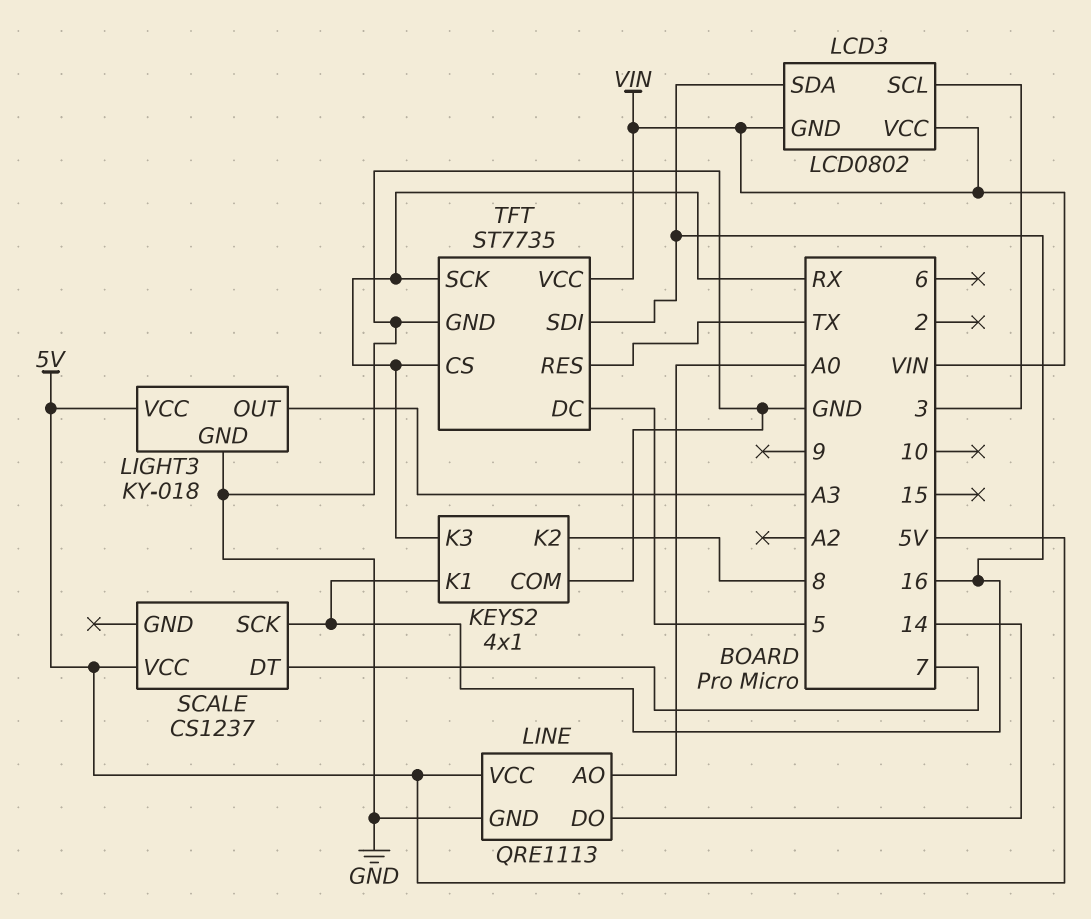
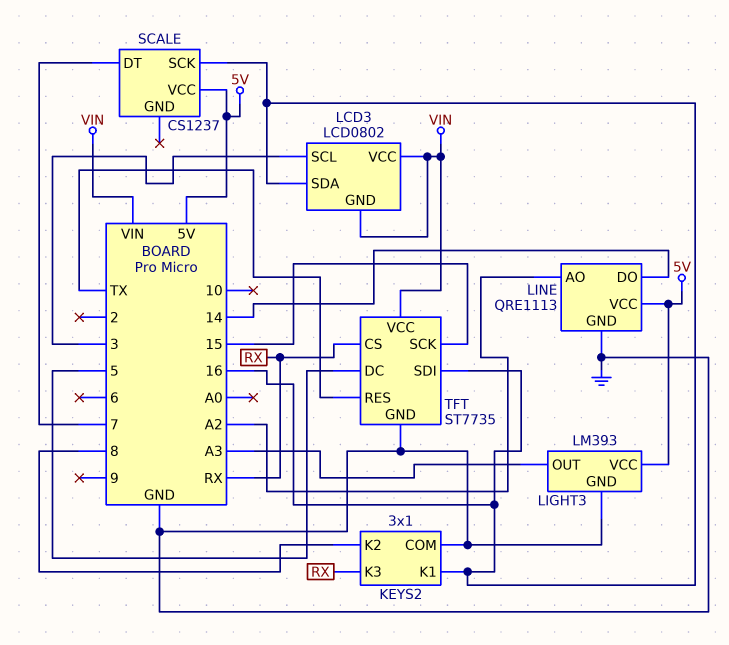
KEYS2: 4x1 -> 3x1
LIGHT3: KY-018 -> LM393
LINE pin AO: A0 -> A2
TFT pin SCK: RX -> 15

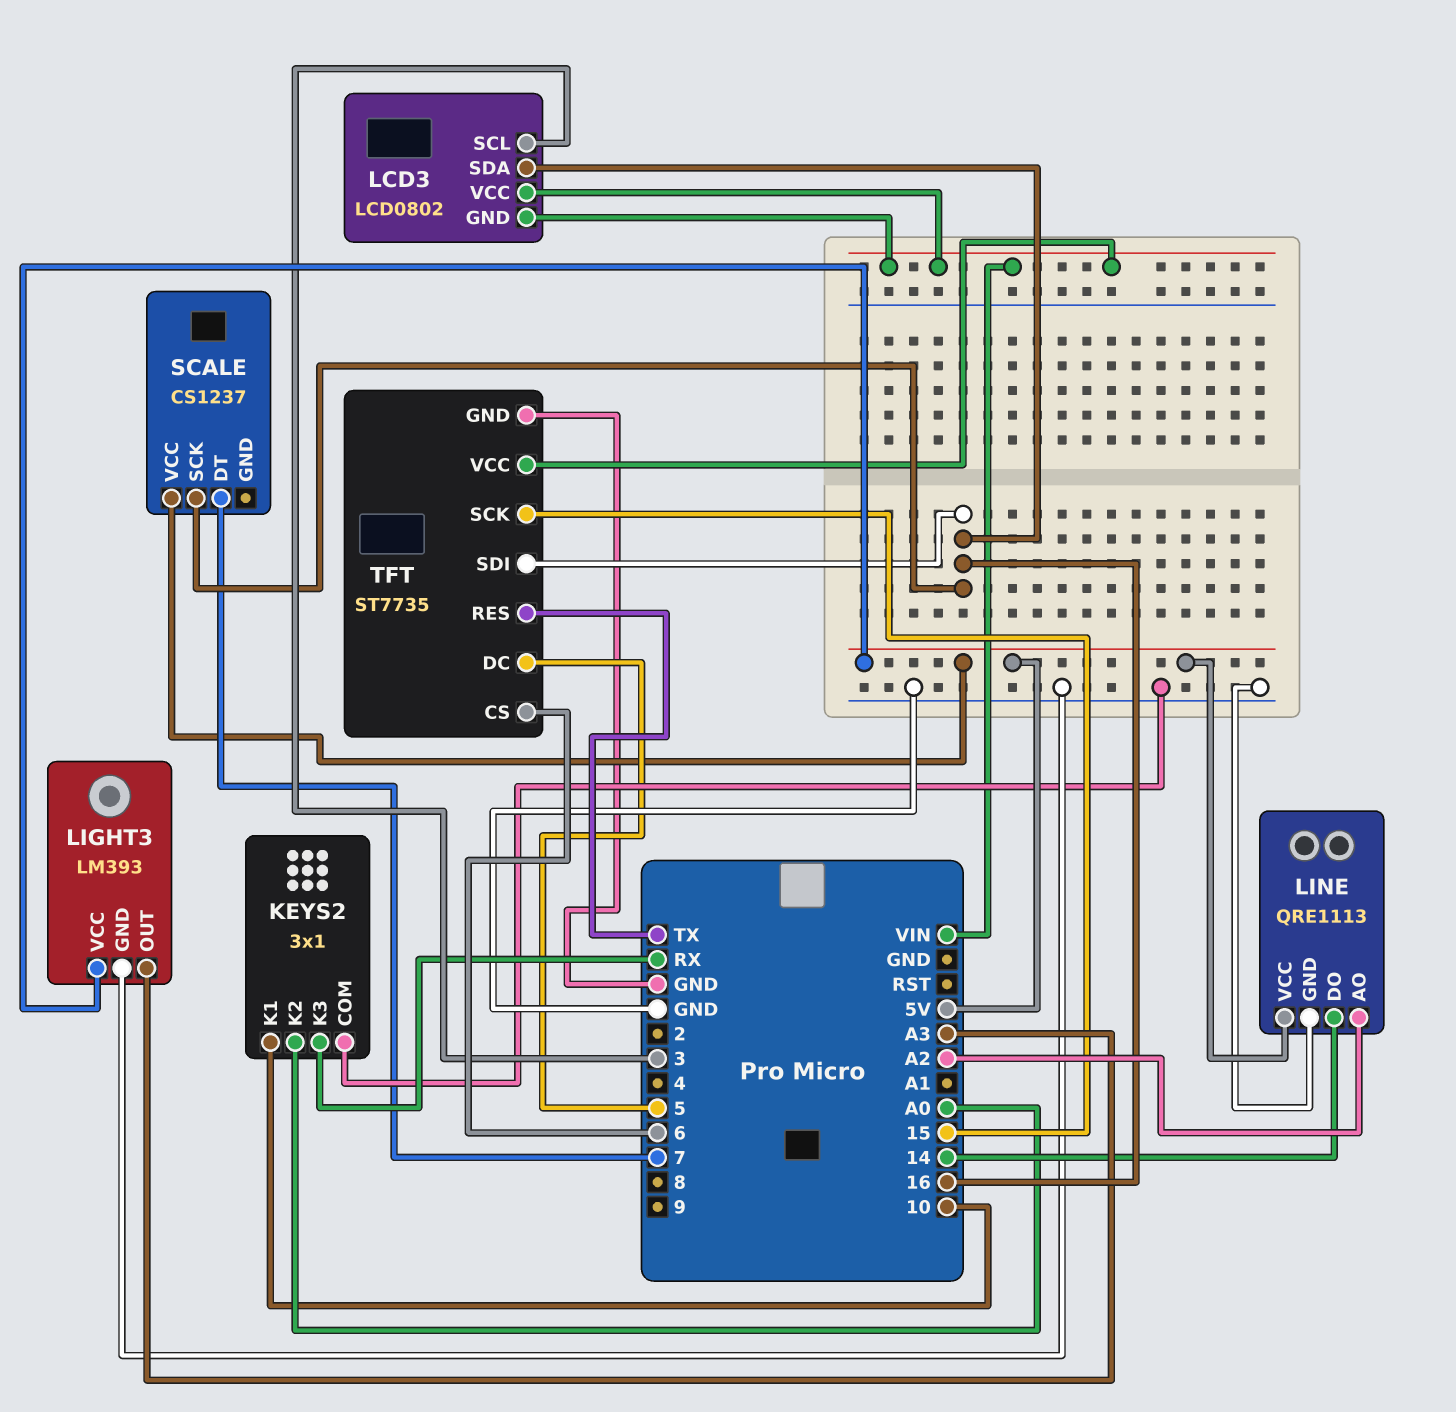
KEYS2 pin K1: 16 -> 10
KEYS2 pin K2: 8 -> A0
TFT pin CS: RX -> 6

